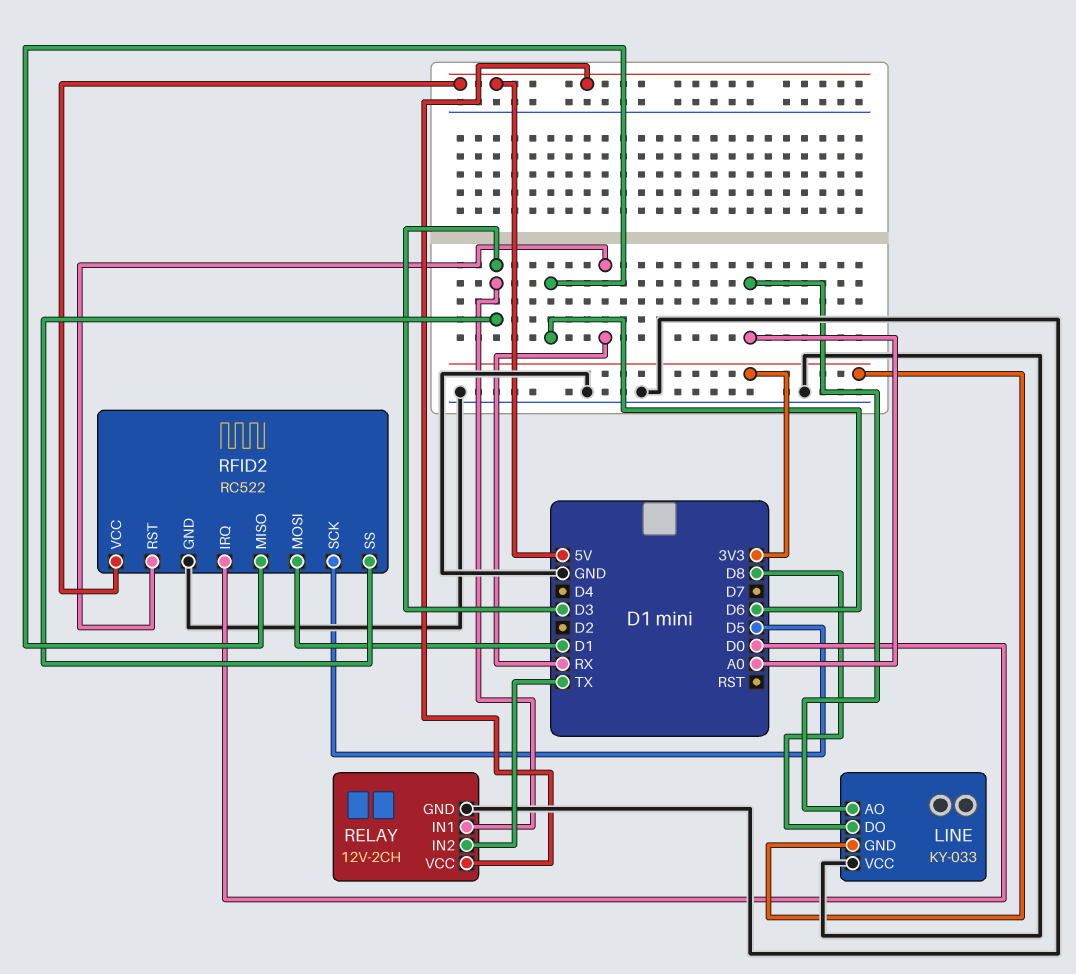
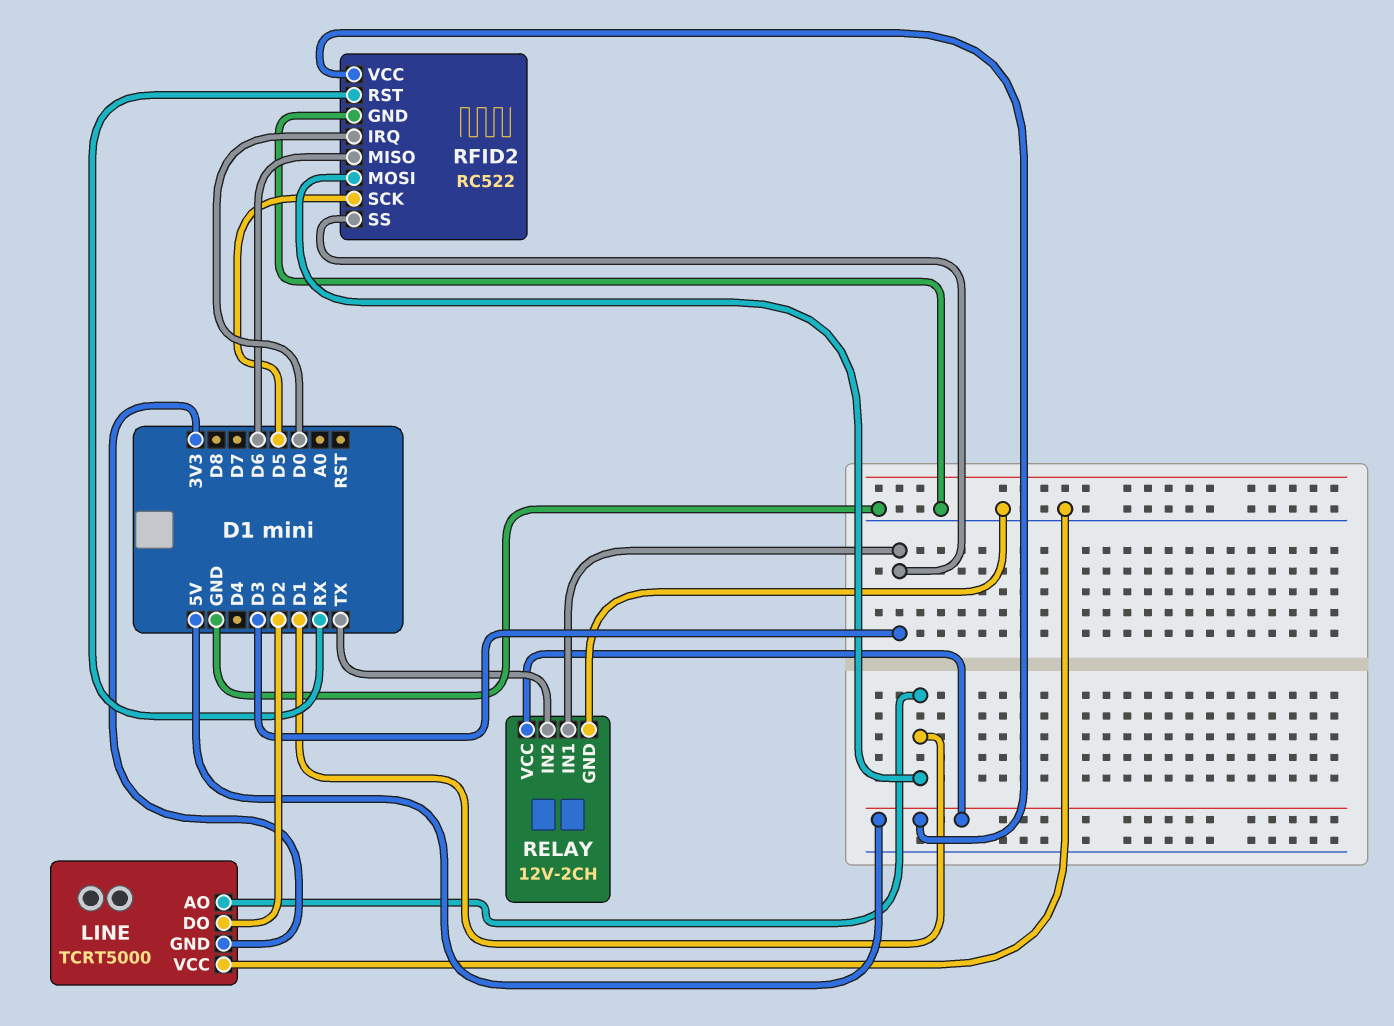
LINE: KY-033 -> TCRT5000
LINE pin AO: A0 -> D1
LINE pin DO: D8 -> D2

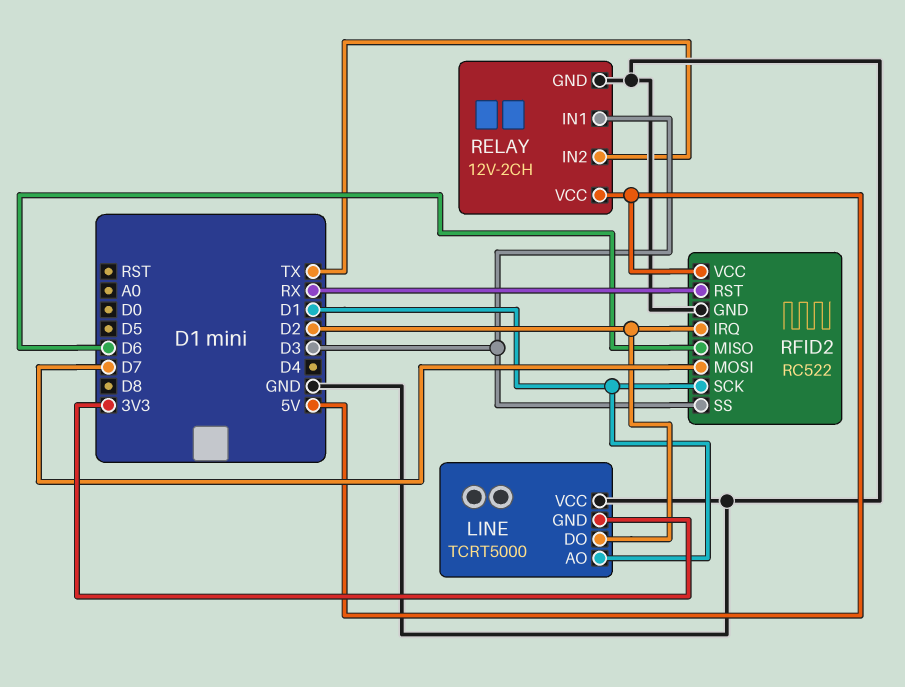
RFID2 pin IRQ: D0 -> D2
RFID2 pin MOSI: D1 -> D7
RFID2 pin SCK: D5 -> D1

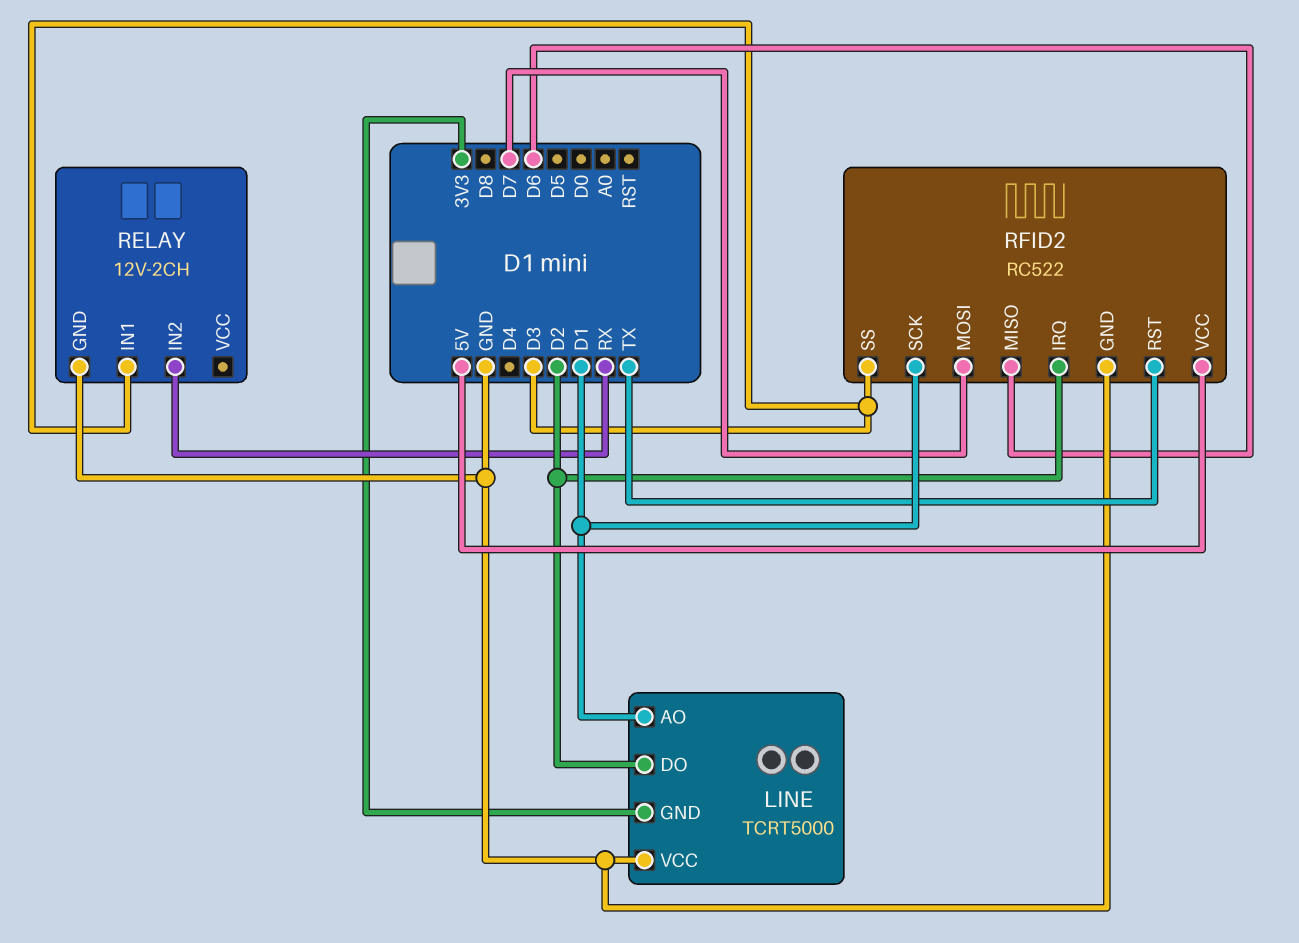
RELAY pin IN2: TX -> RX
RELAY pin VCC: 5V -> none
RFID2 pin RST: RX -> TX

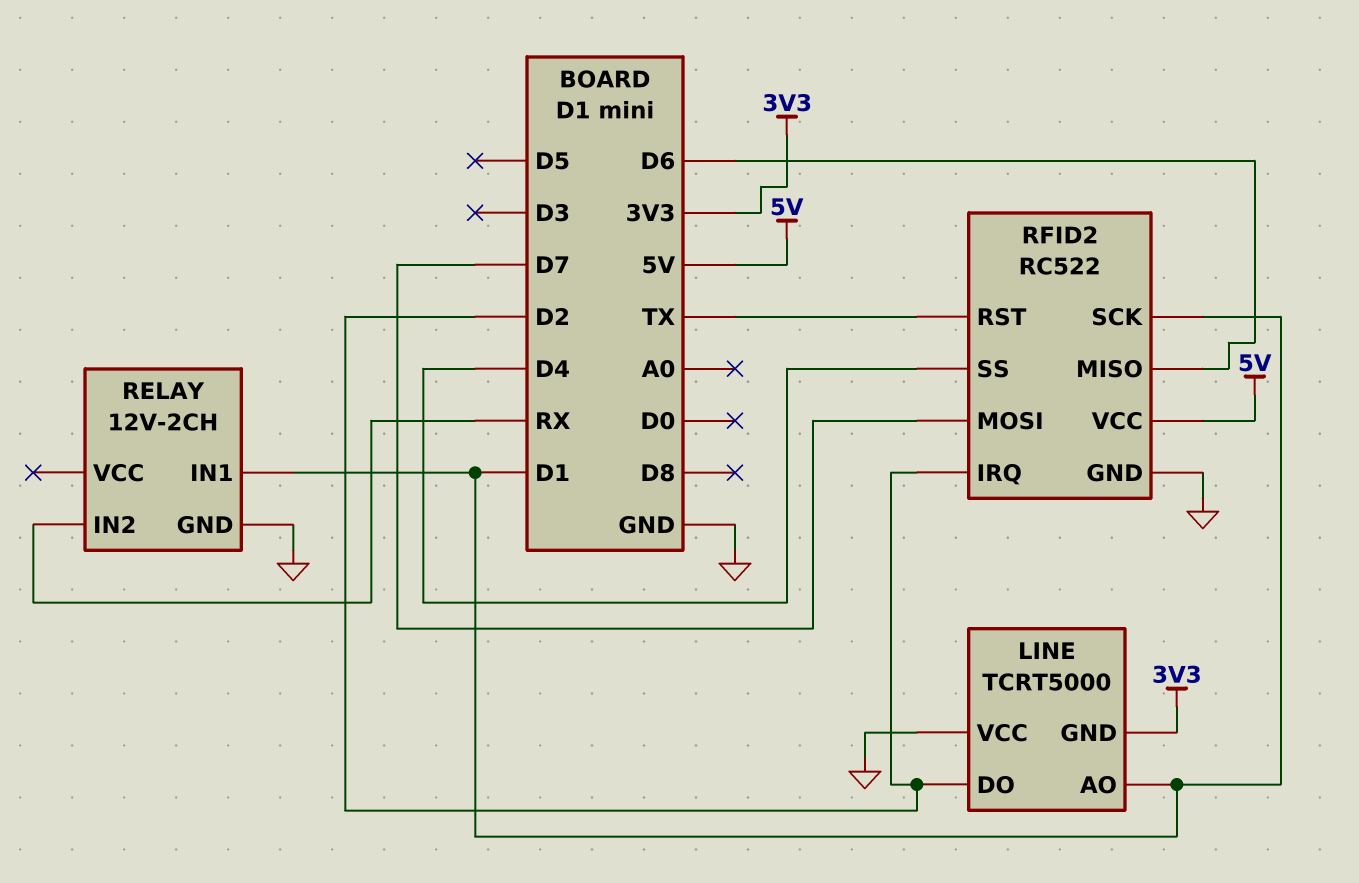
RELAY pin IN1: D3 -> D1
RFID2 pin SS: D3 -> D4

